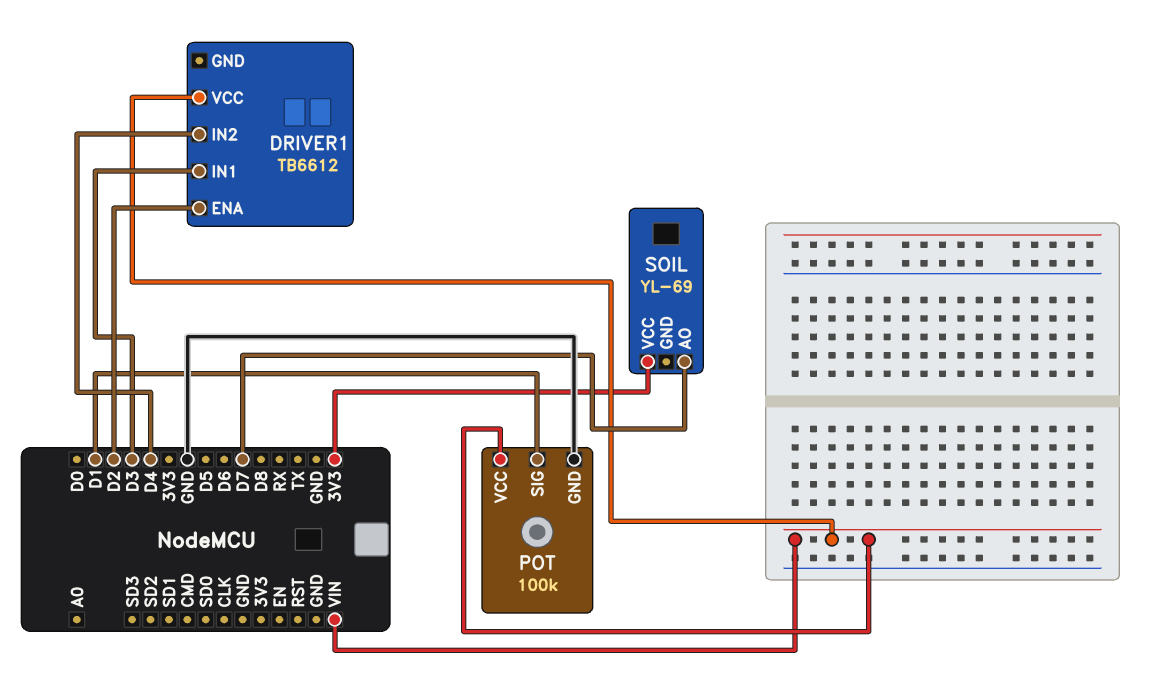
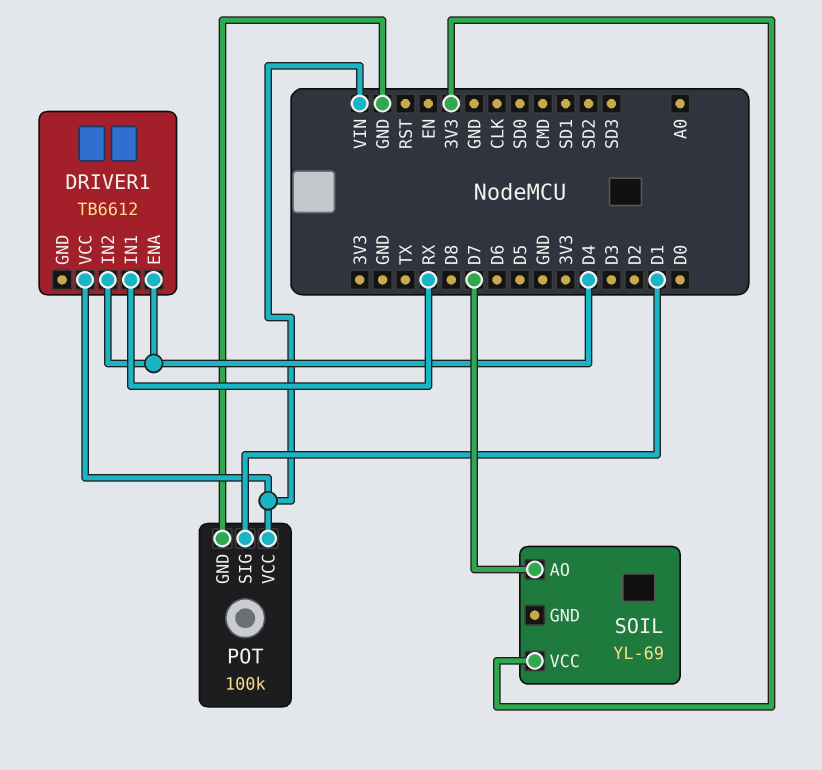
DRIVER1 pin ENA: D2 -> D4
DRIVER1 pin IN1: D3 -> RX

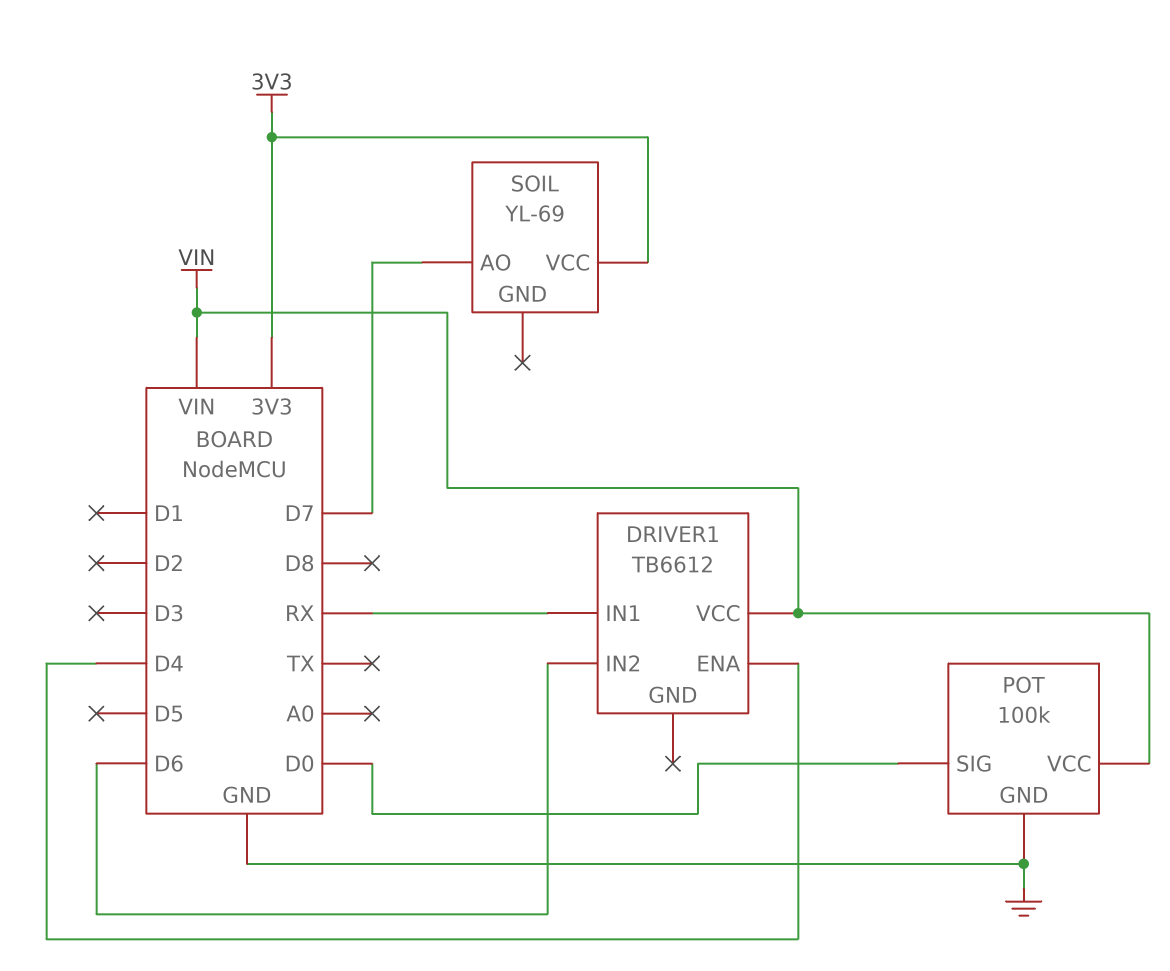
DRIVER1 pin IN2: D4 -> D6
POT pin SIG: D1 -> D0

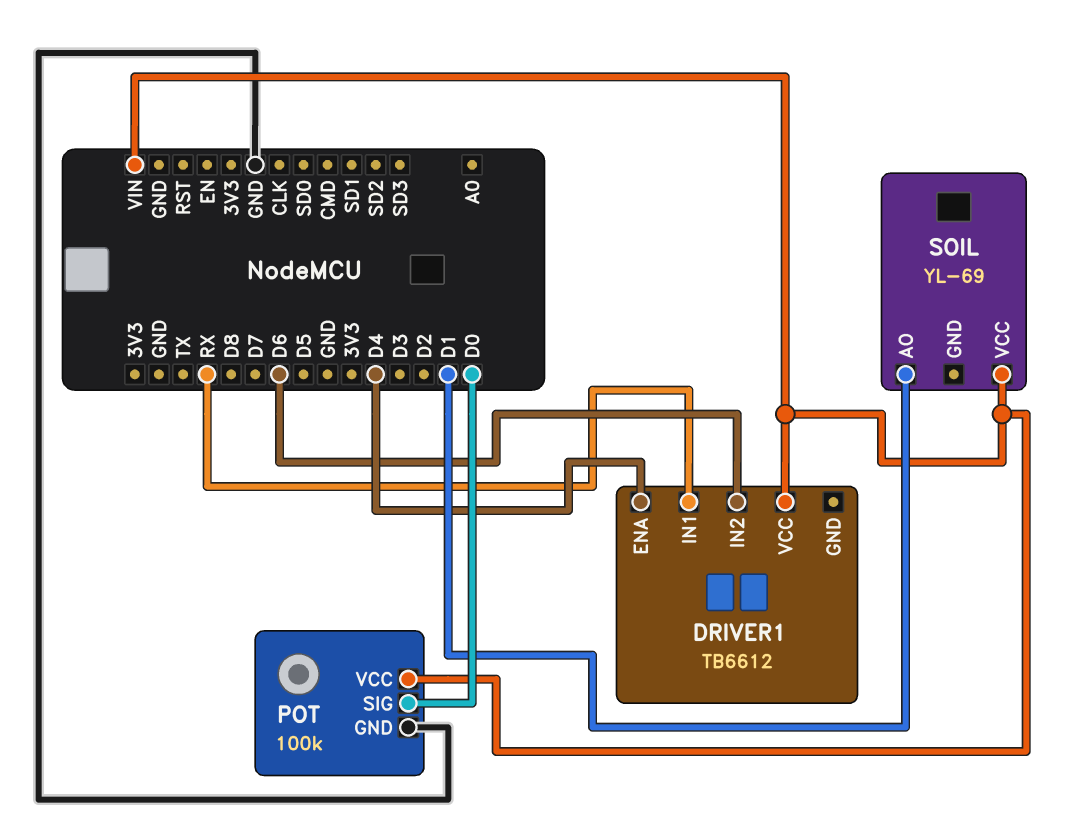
SOIL pin AO: D7 -> D1
SOIL pin VCC: 3V3 -> VIN

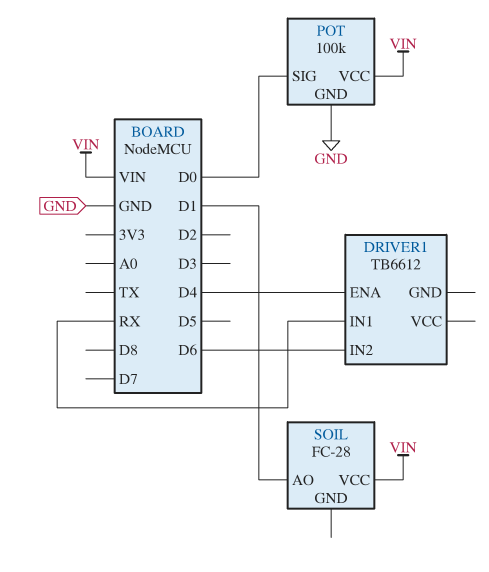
DRIVER1 pin VCC: VIN -> none
SOIL: YL-69 -> FC-28

